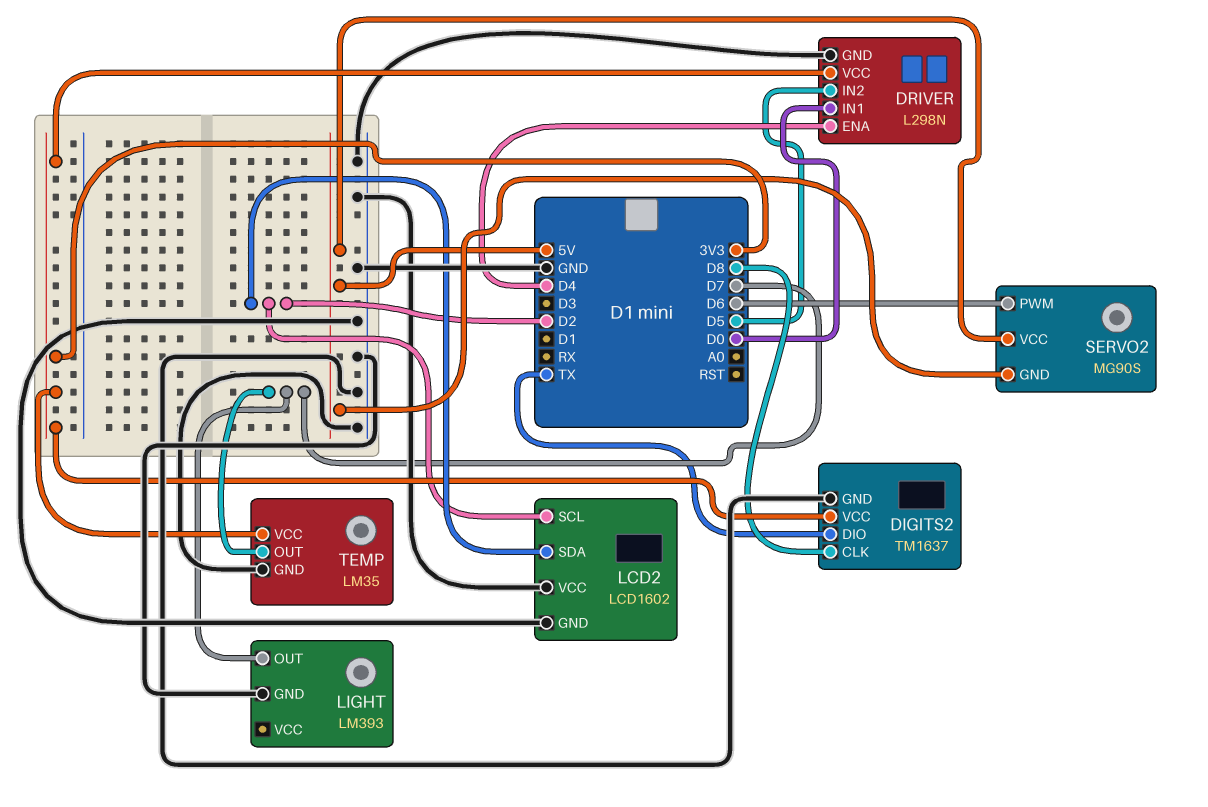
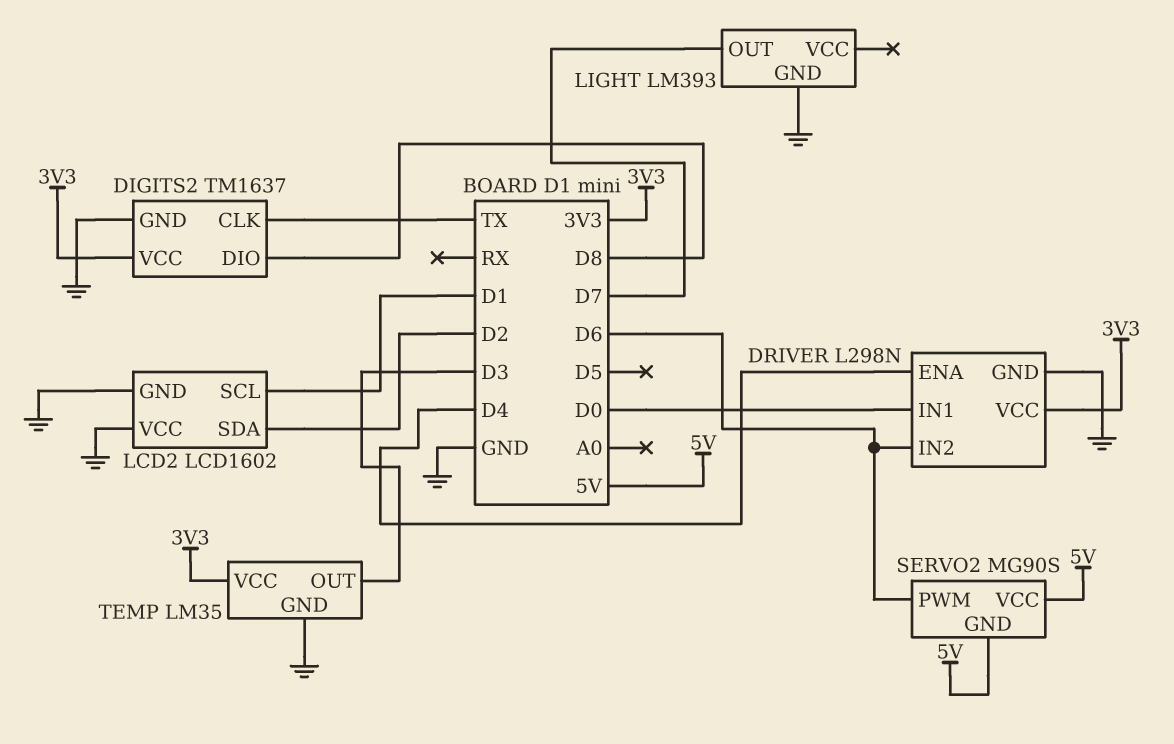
DIGITS2 pin CLK: D8 -> TX
DIGITS2 pin DIO: TX -> D8
DRIVER pin IN2: D5 -> D6
LCD2 pin SCL: D2 -> D1
TEMP pin OUT: D7 -> D3

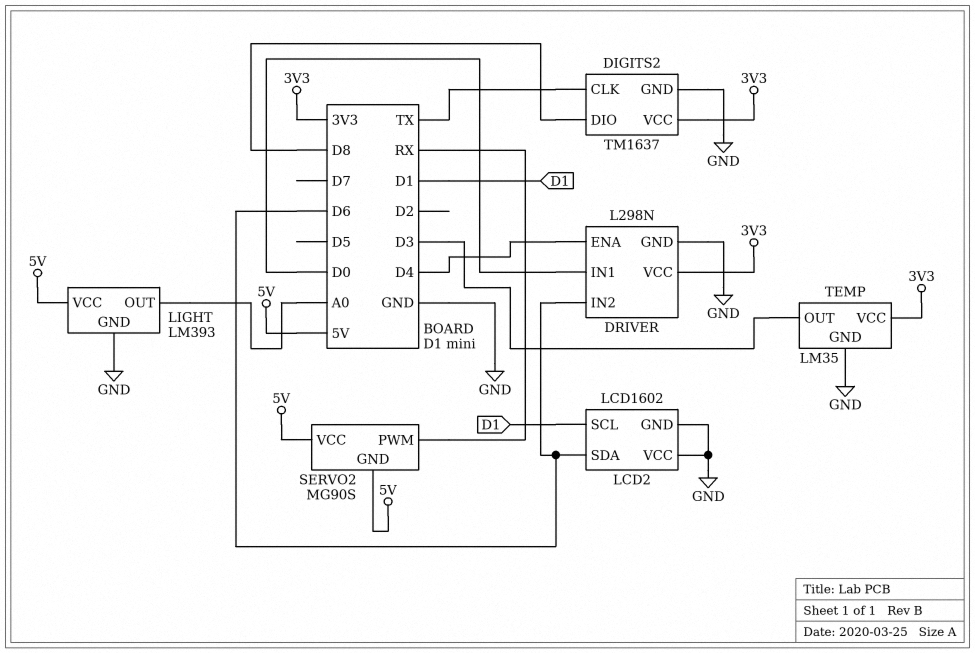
LCD2 pin SDA: D2 -> D6
LIGHT pin OUT: D7 -> A0
LIGHT pin VCC: none -> 5V
SERVO2 pin PWM: D6 -> RX

